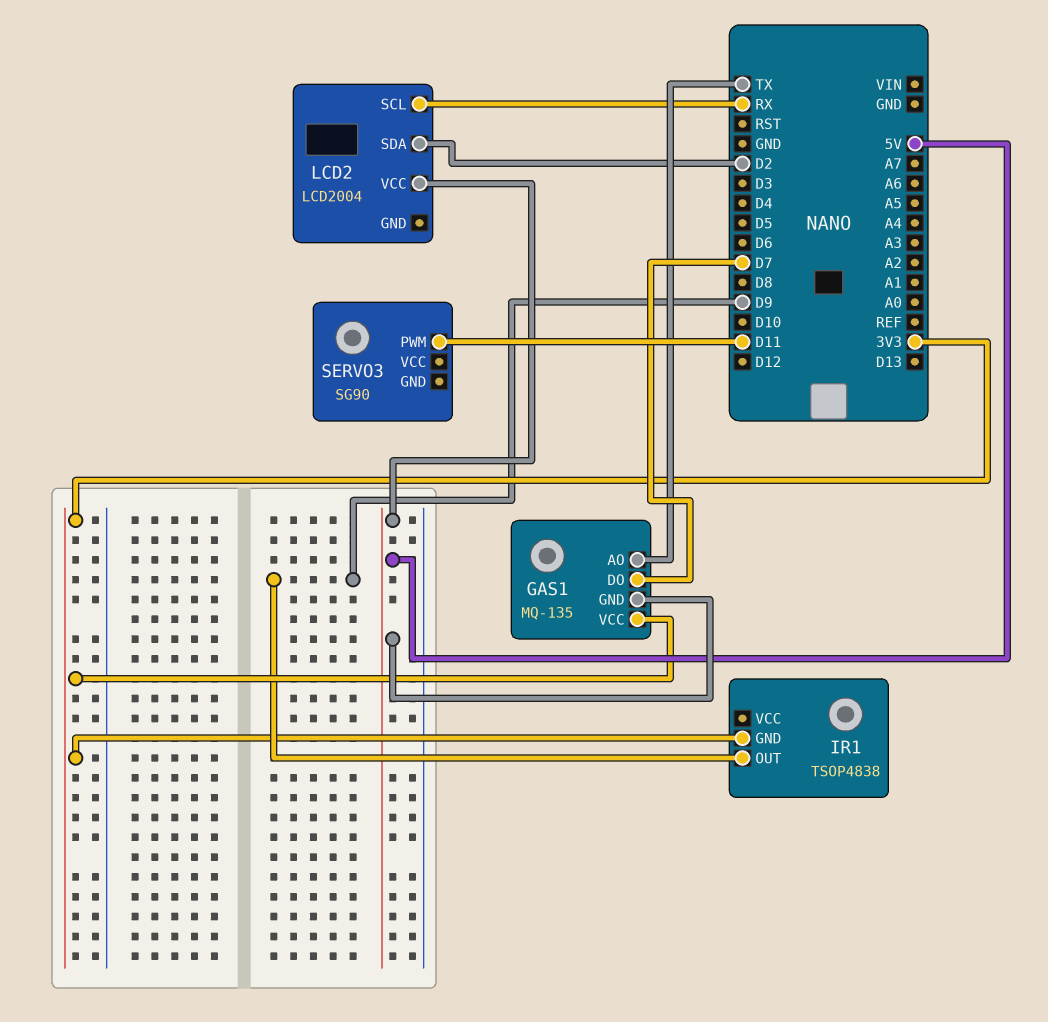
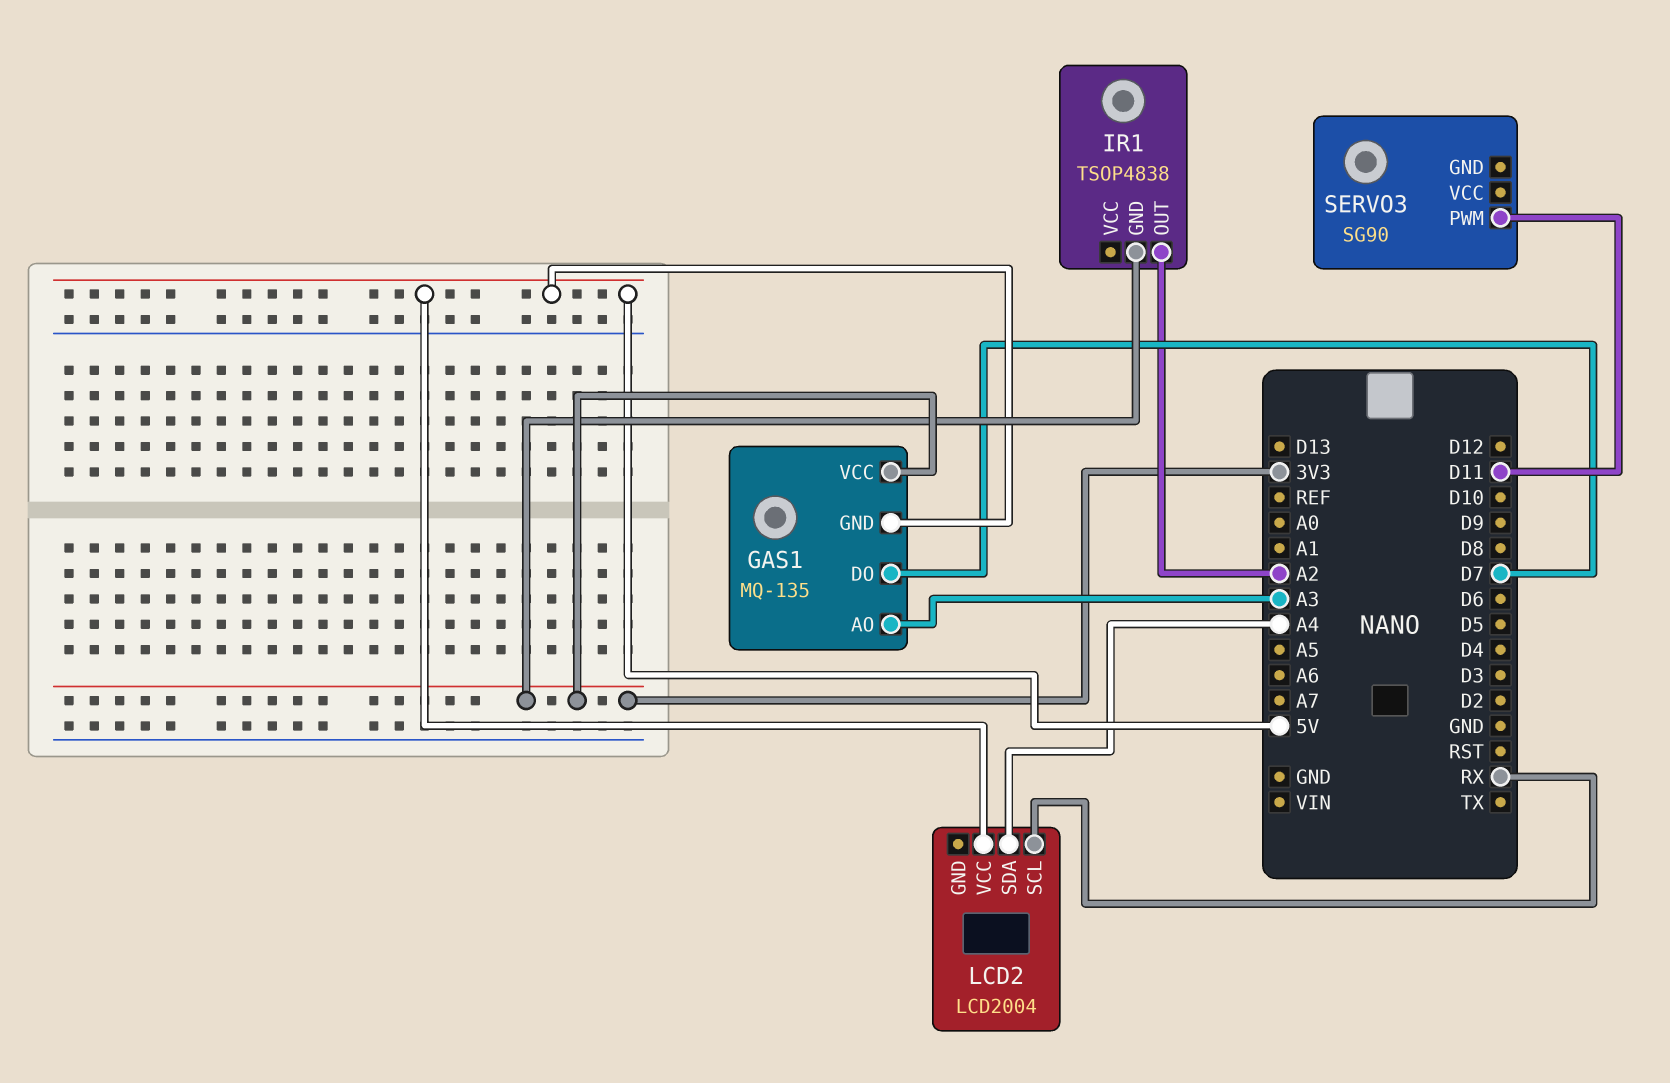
GAS1 pin AO: TX -> A3
IR1 pin OUT: D9 -> A2
LCD2 pin SDA: D2 -> A4

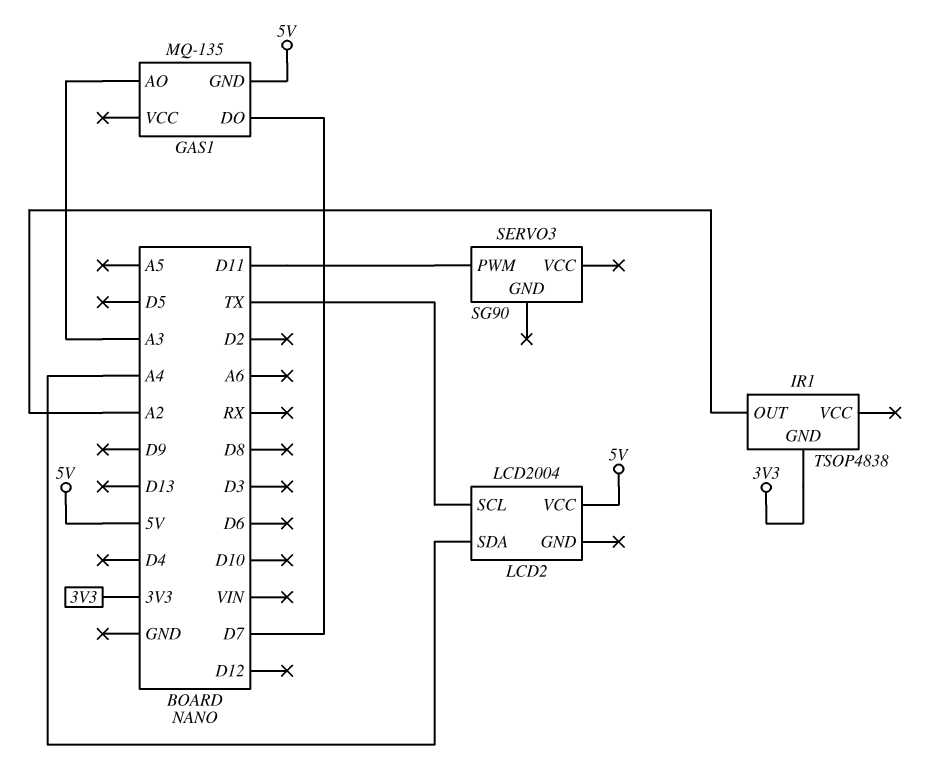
GAS1 pin VCC: 3V3 -> none
LCD2 pin SCL: RX -> TX

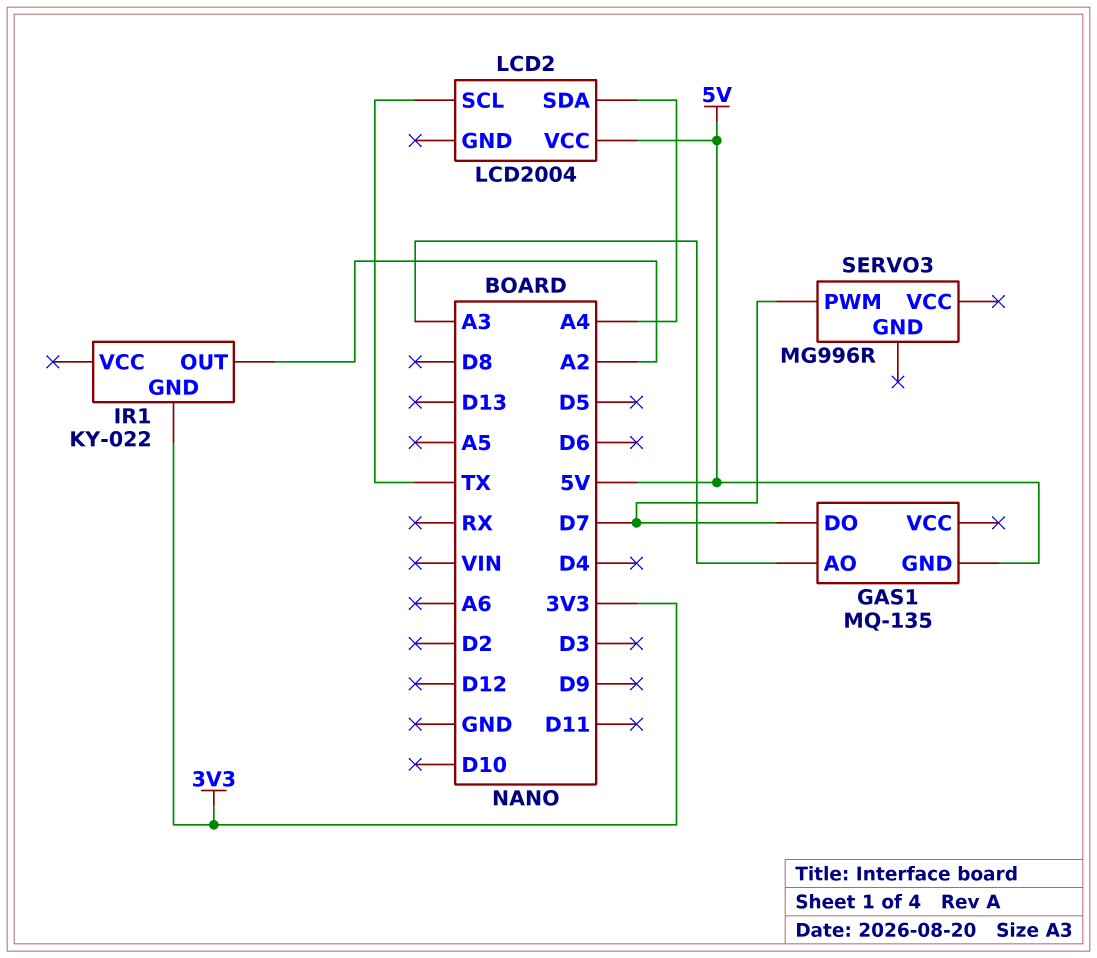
IR1: TSOP4838 -> KY-022
SERVO3: SG90 -> MG996R
SERVO3 pin PWM: D11 -> D7

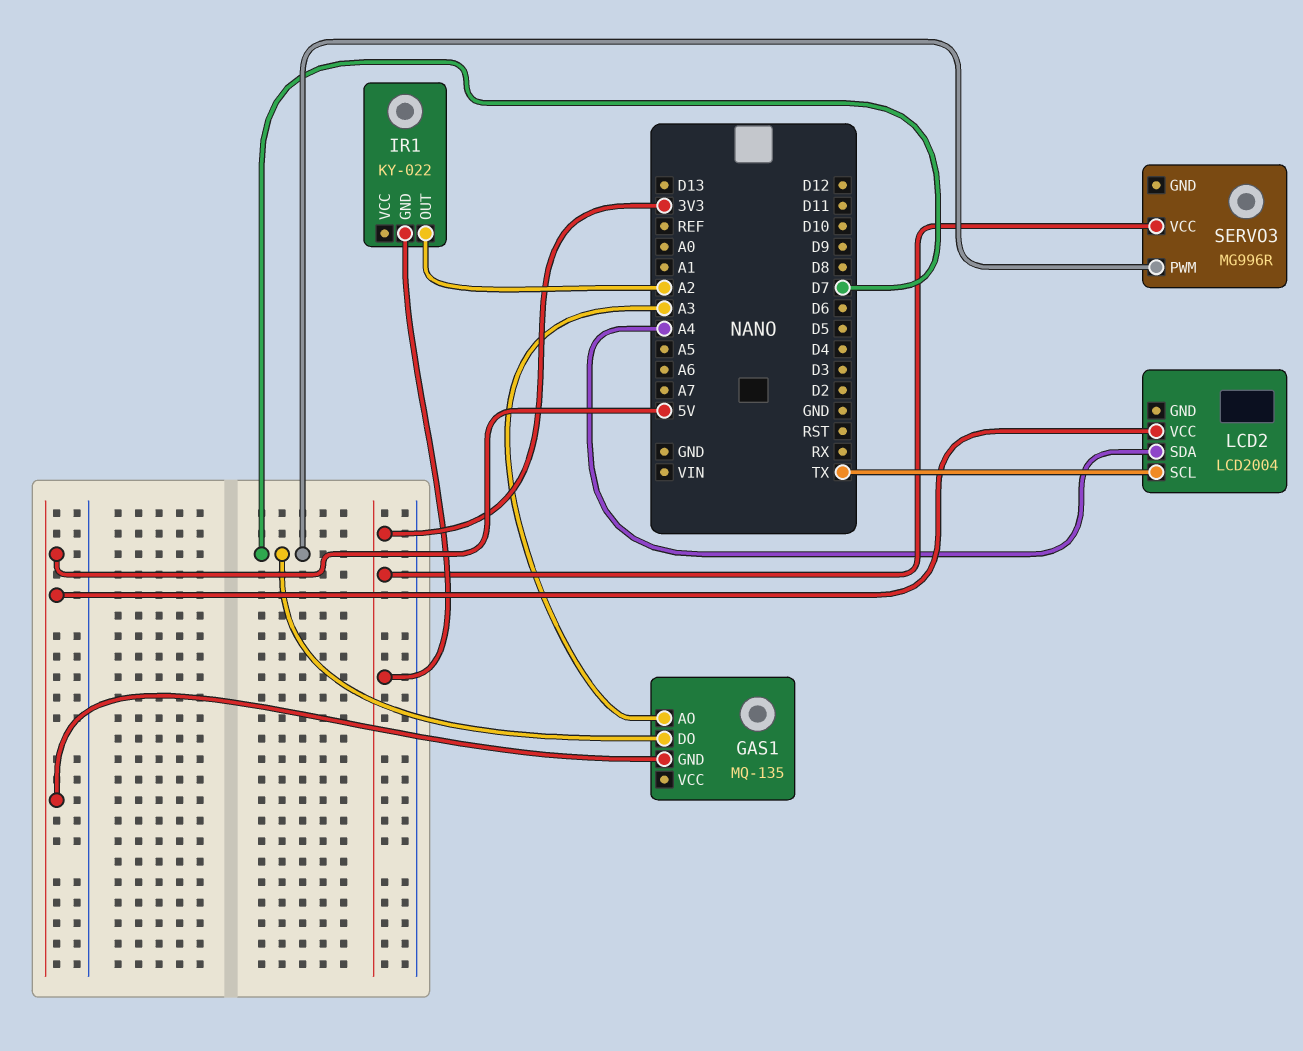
SERVO3 pin VCC: none -> 3V3

